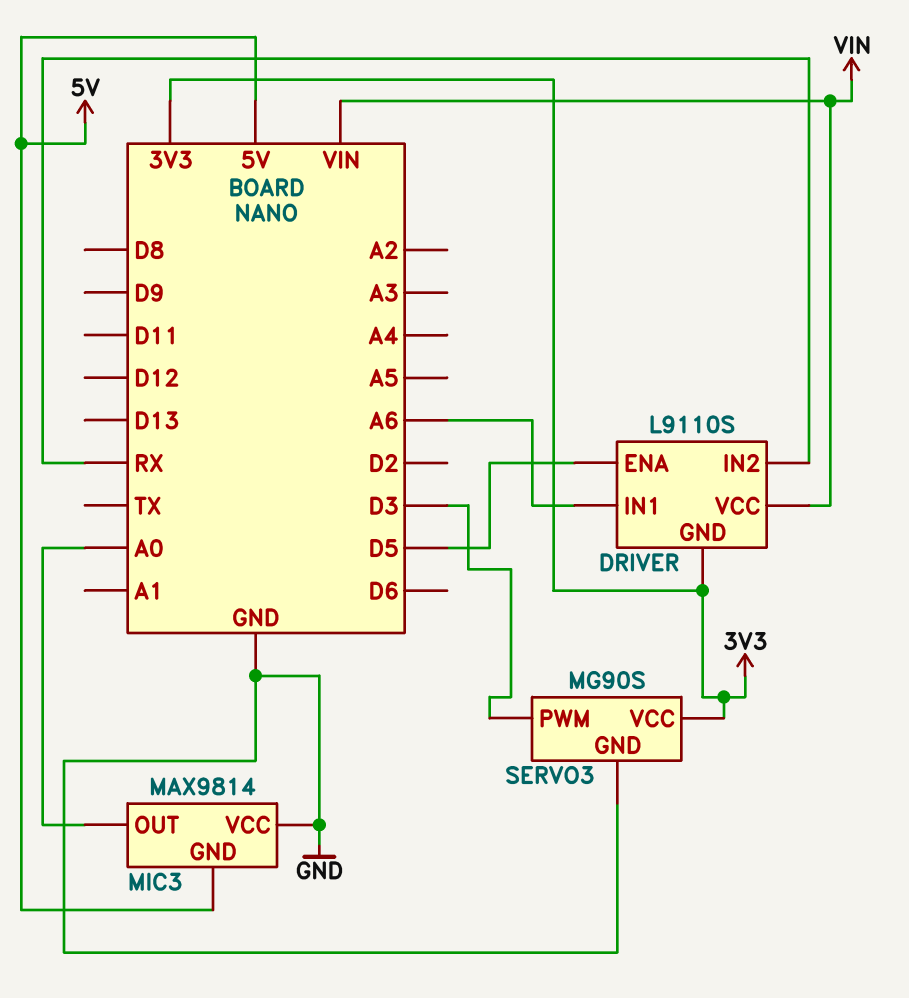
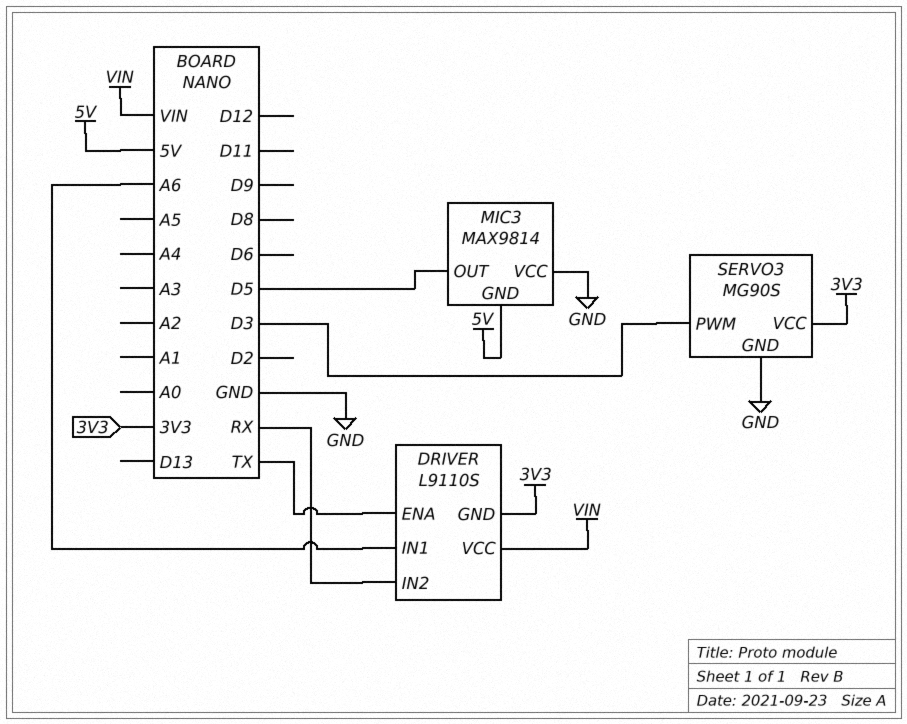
DRIVER pin ENA: D5 -> TX
MIC3 pin OUT: A0 -> D5

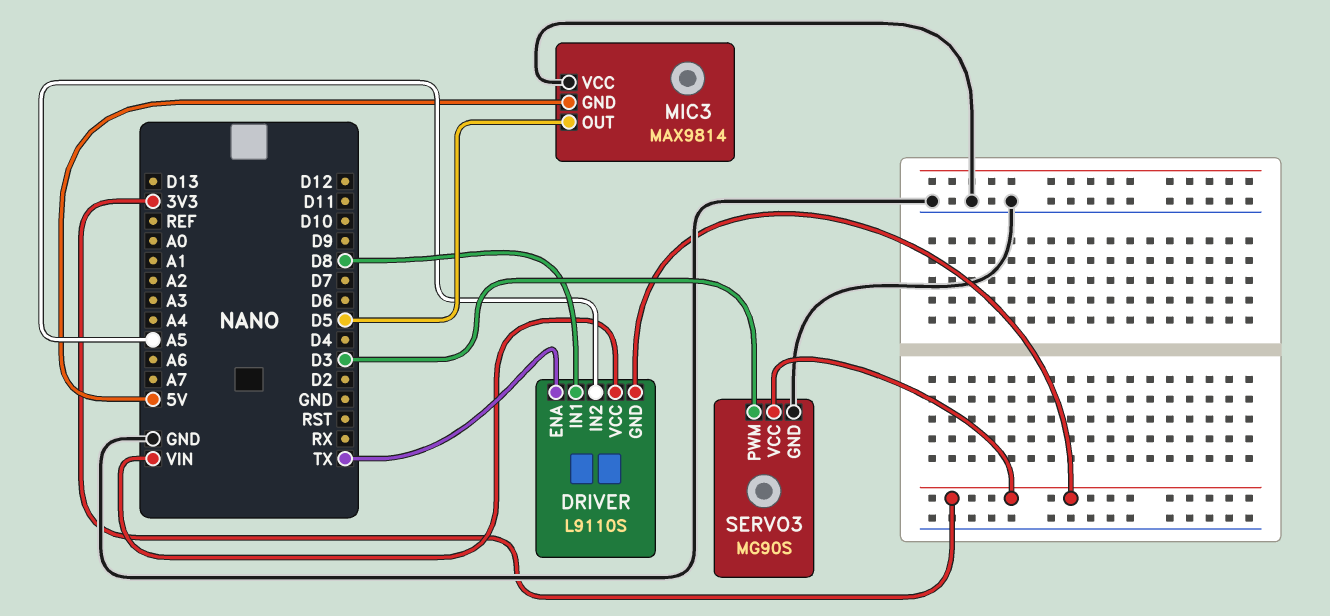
DRIVER pin IN1: A6 -> D8
DRIVER pin IN2: RX -> A5

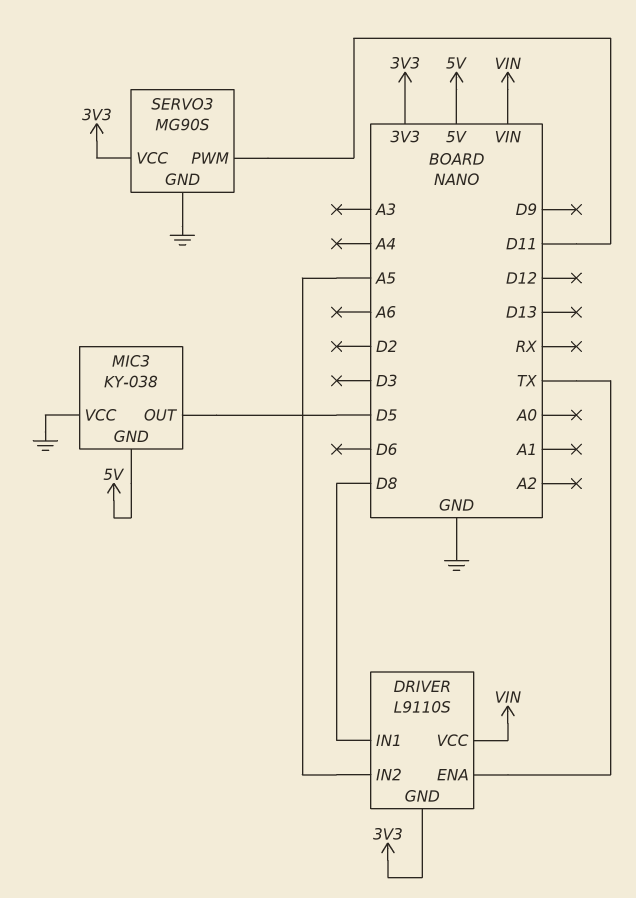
MIC3: MAX9814 -> KY-038
SERVO3 pin PWM: D3 -> D11

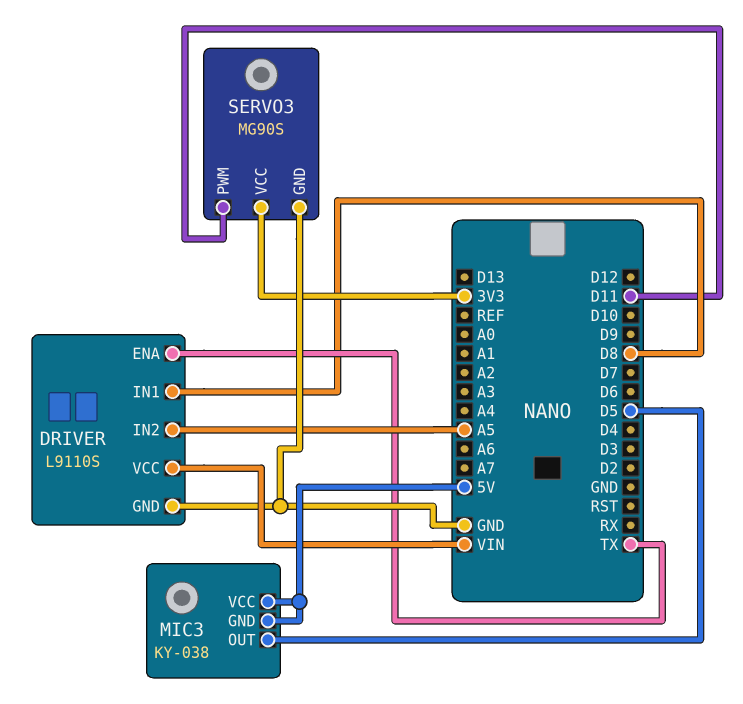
DRIVER pin GND: 3V3 -> GND
MIC3 pin VCC: GND -> 5V

